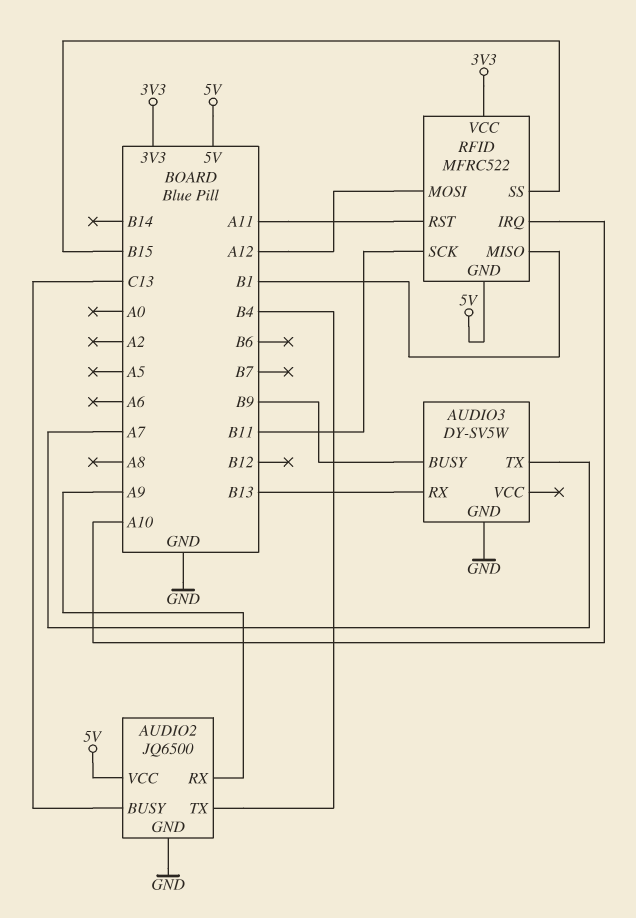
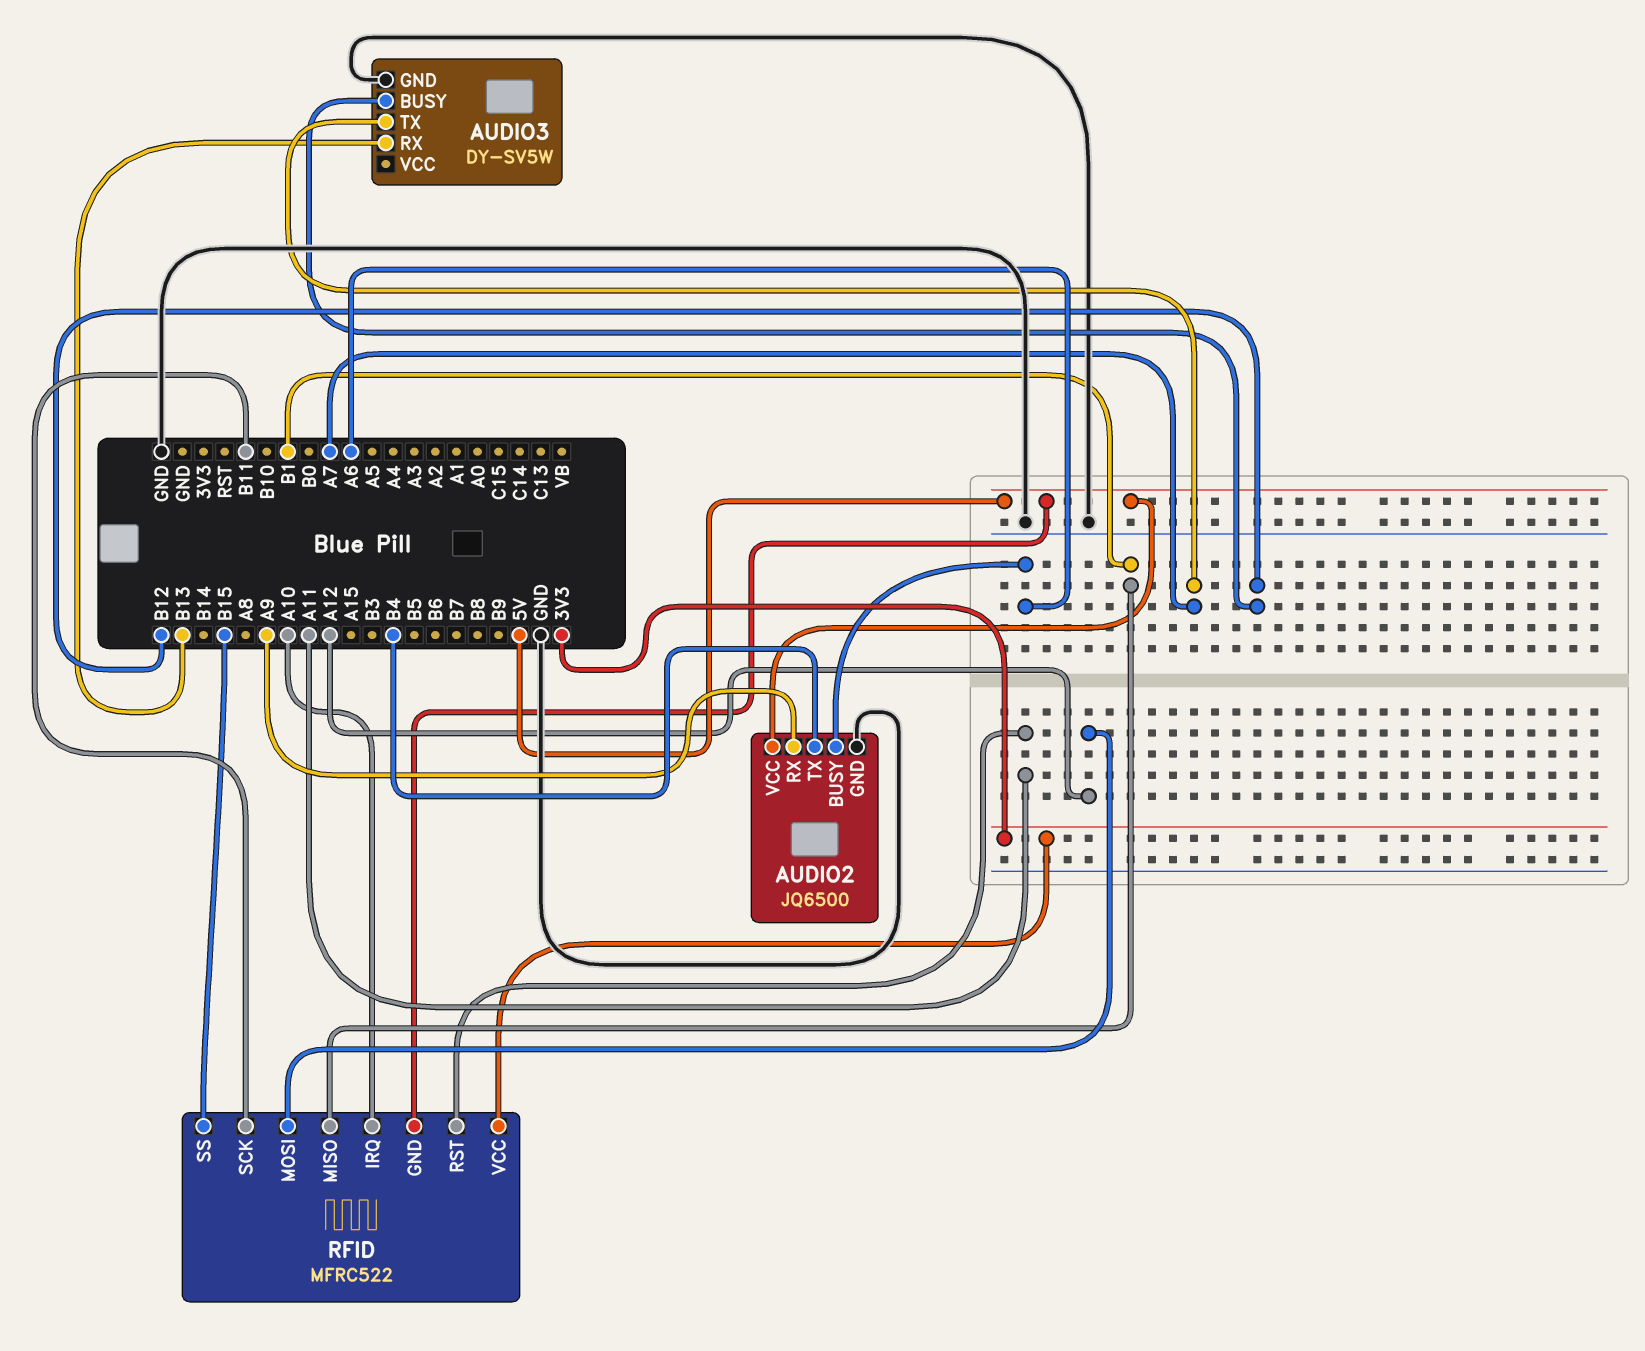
AUDIO2 pin BUSY: C13 -> A6
AUDIO3 pin BUSY: B9 -> B12

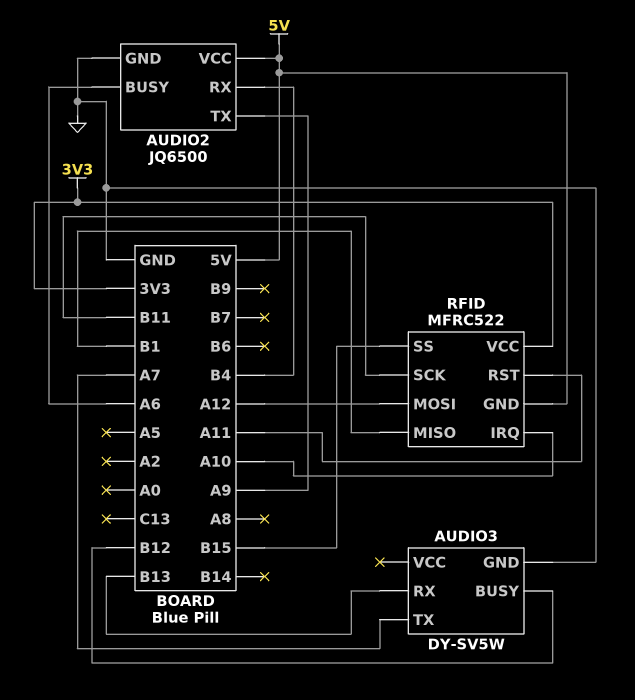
AUDIO2 pin RX: A9 -> B4
AUDIO2 pin TX: B4 -> A9

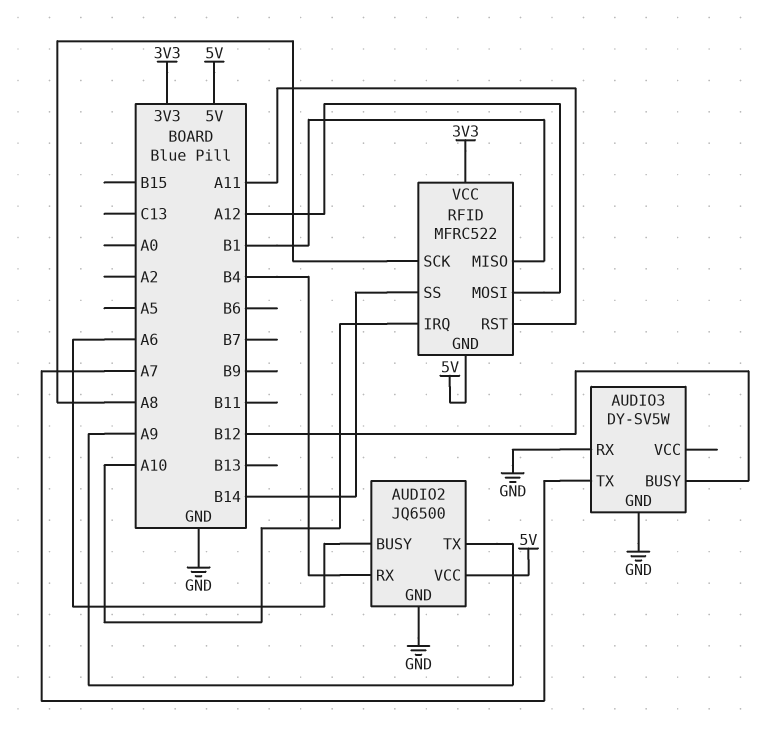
AUDIO3 pin RX: B13 -> GND
RFID pin SCK: B11 -> A8
RFID pin SS: B15 -> B14

